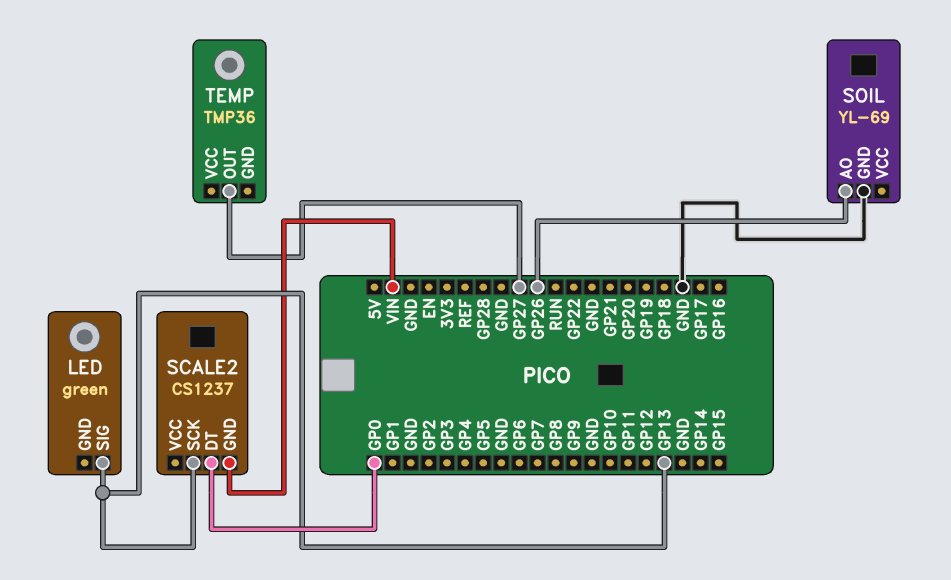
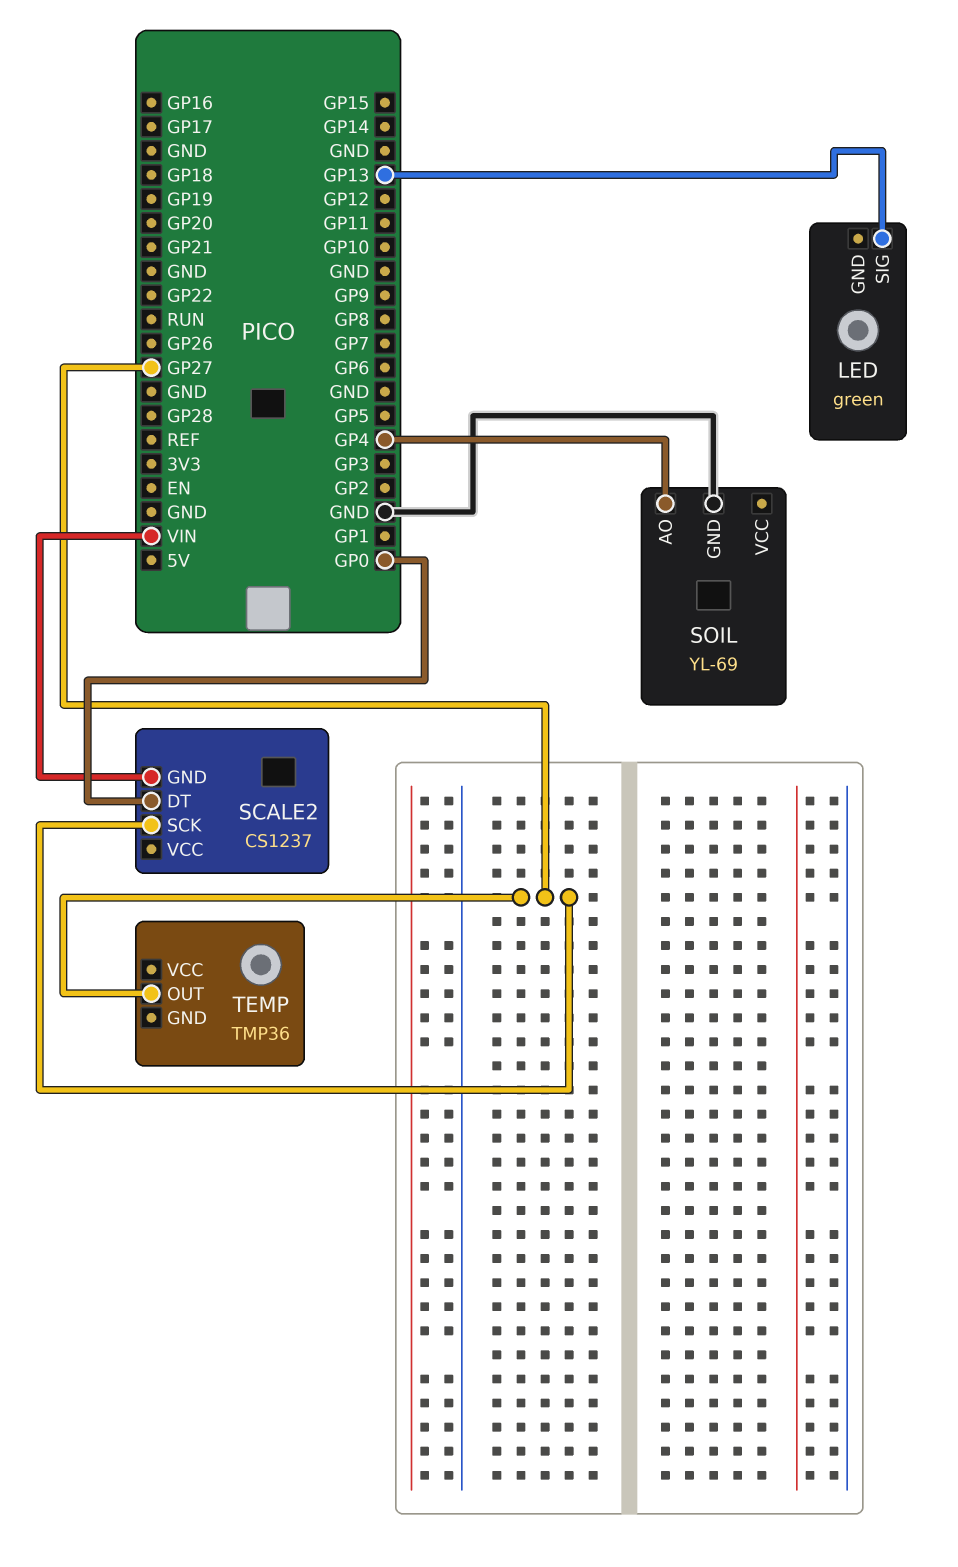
SCALE2 pin SCK: GP13 -> GP27
SOIL pin AO: GP26 -> GP4

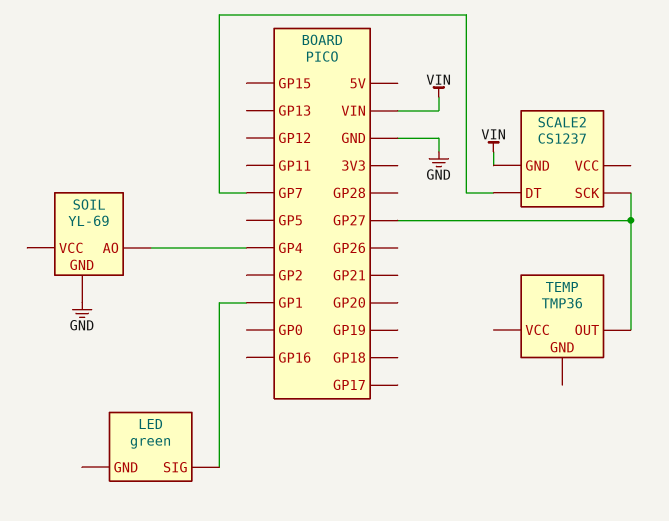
LED pin SIG: GP13 -> GP1
SCALE2 pin DT: GP0 -> GP7

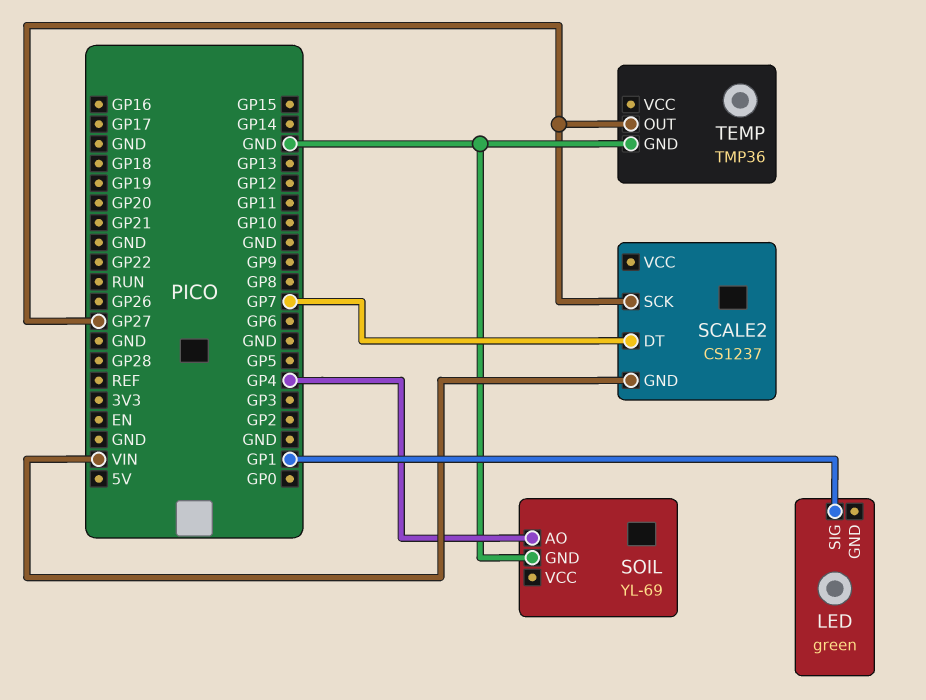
TEMP pin GND: none -> GND

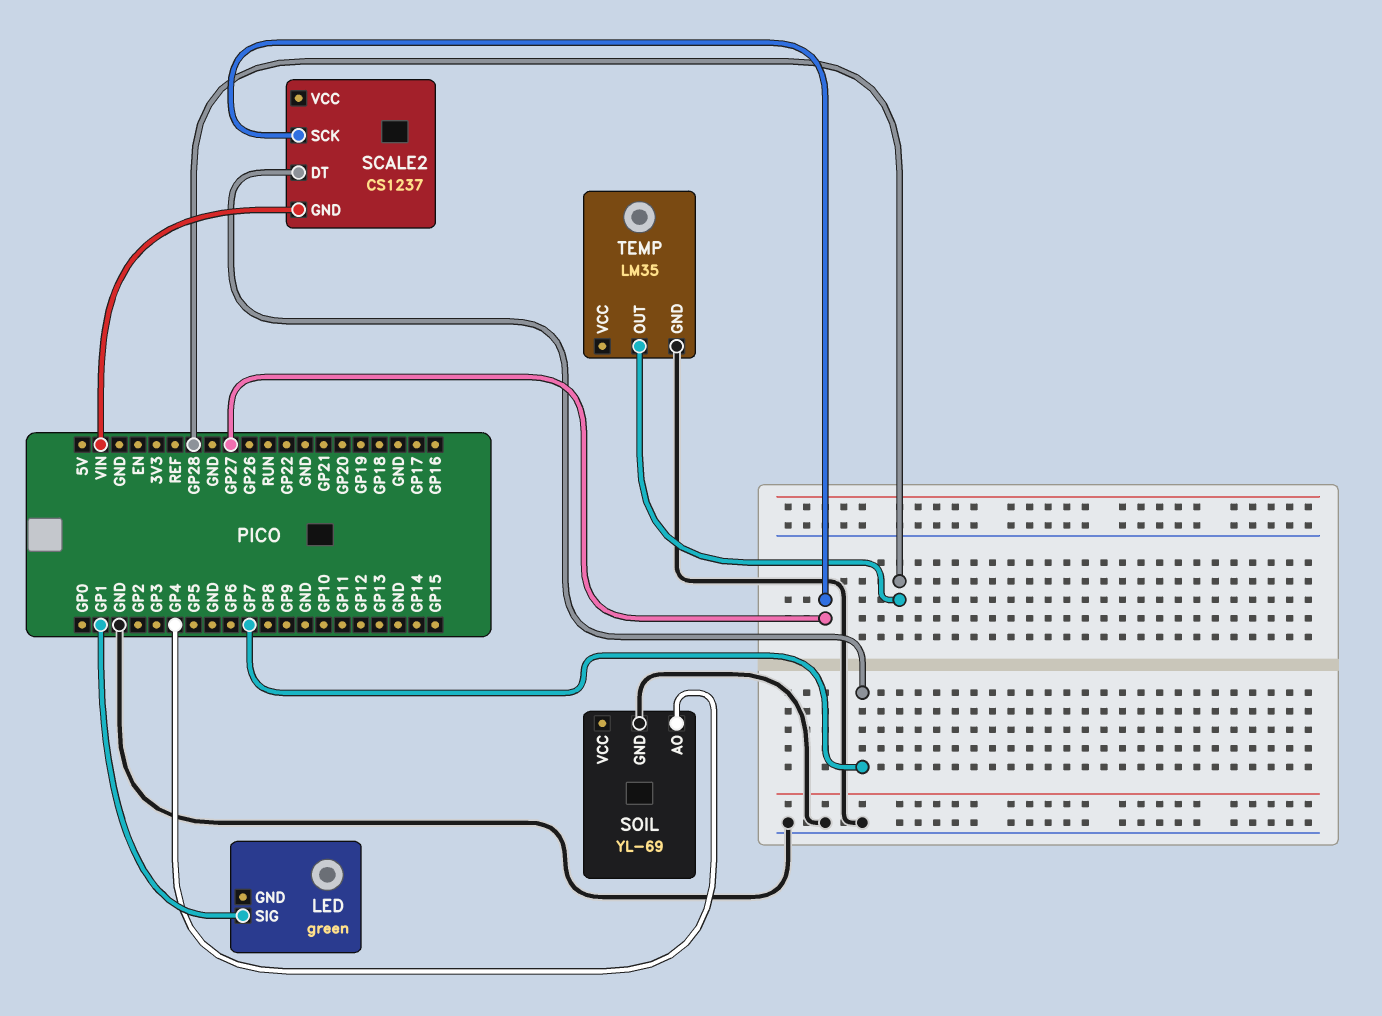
TEMP: TMP36 -> LM35
TEMP pin OUT: GP27 -> GP28

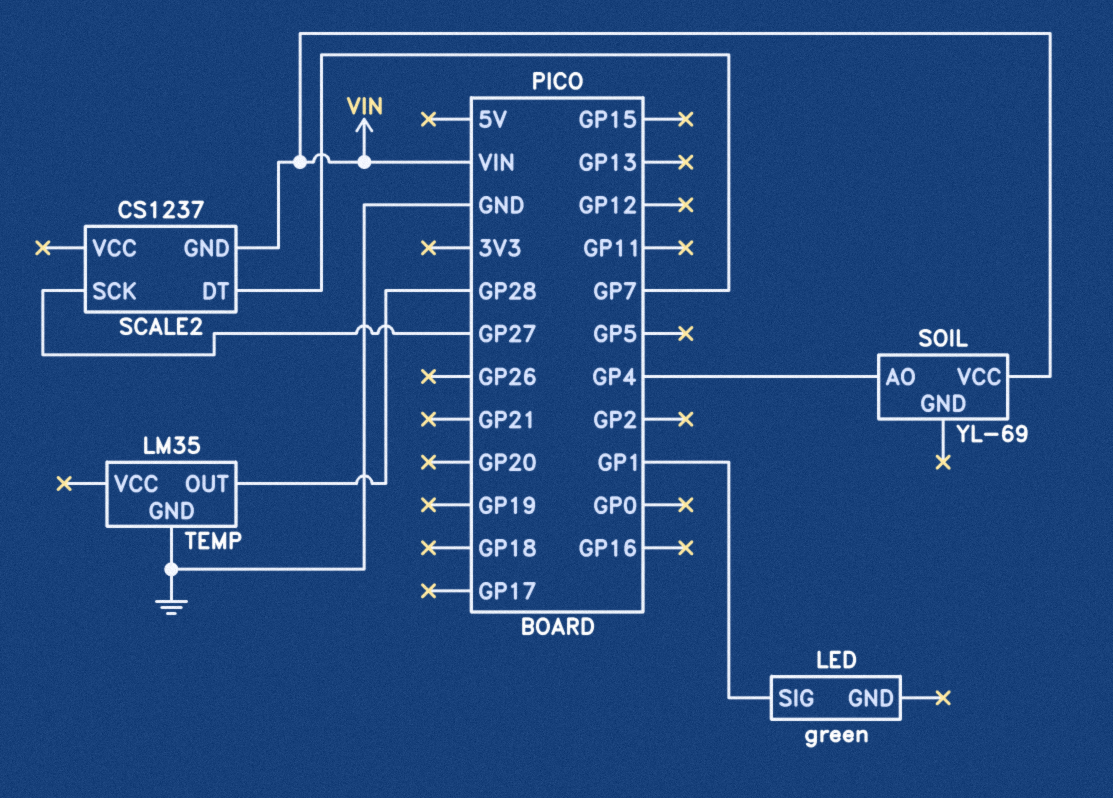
SOIL pin GND: GND -> none
SOIL pin VCC: none -> VIN

